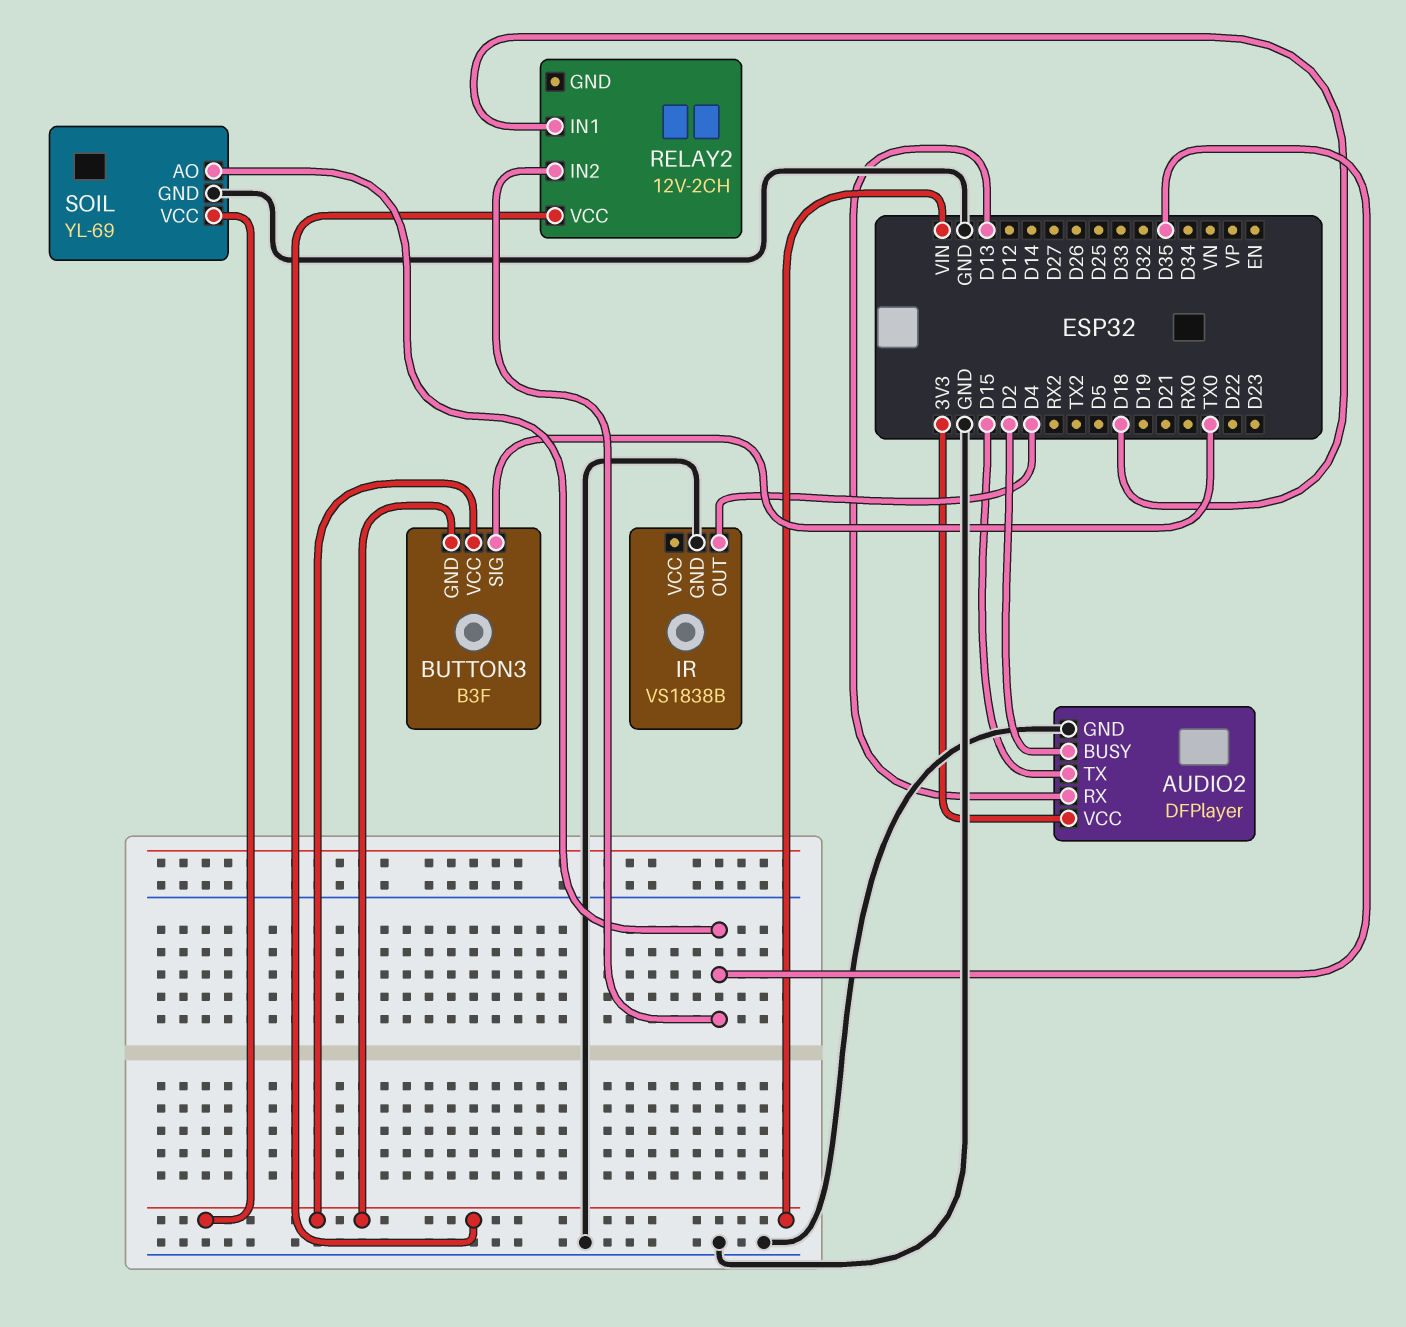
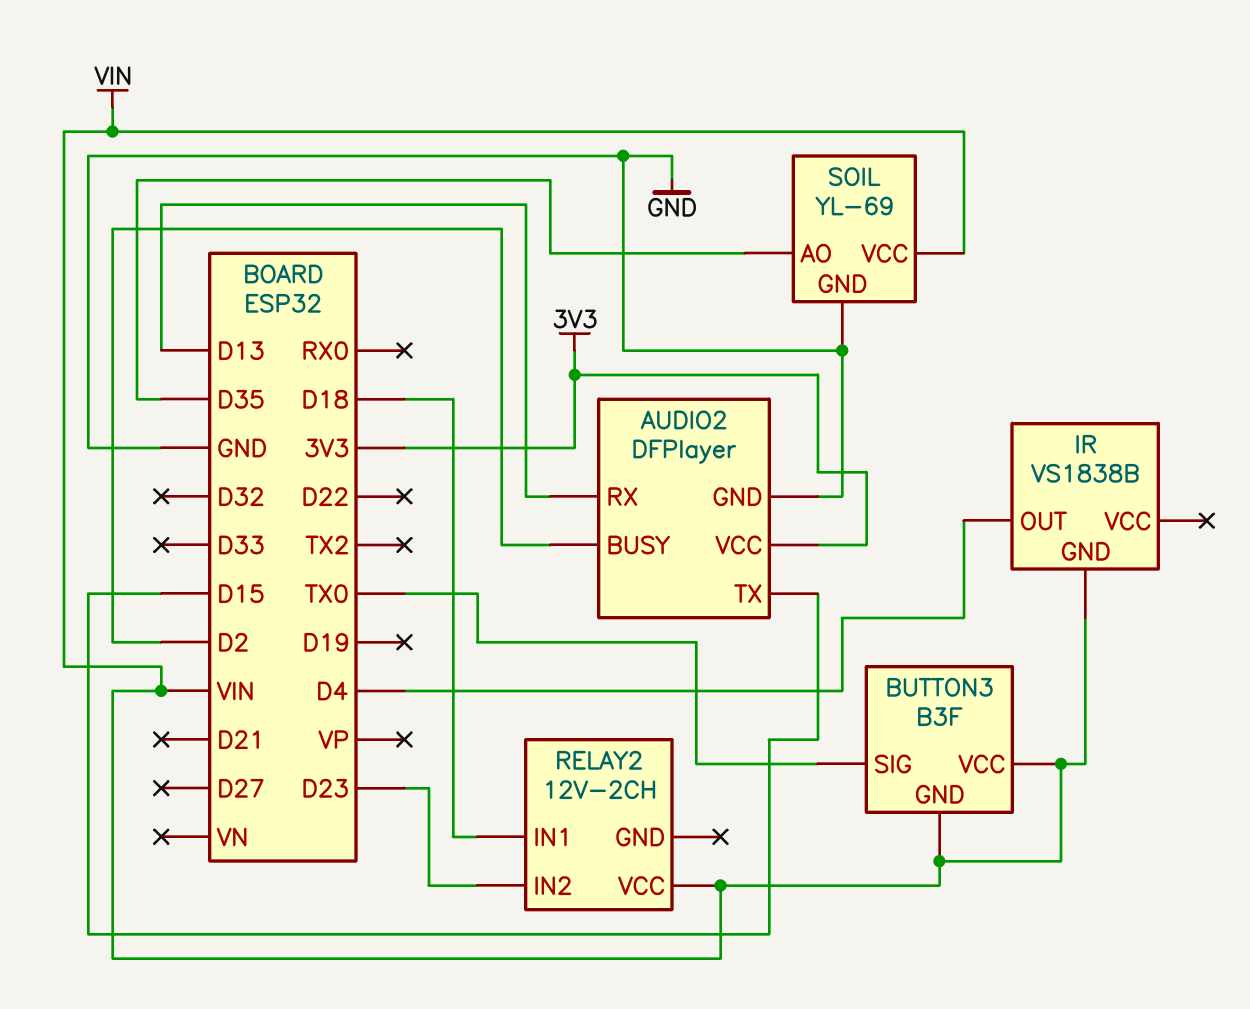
IR pin GND: GND -> VIN
RELAY2 pin IN2: D35 -> D23

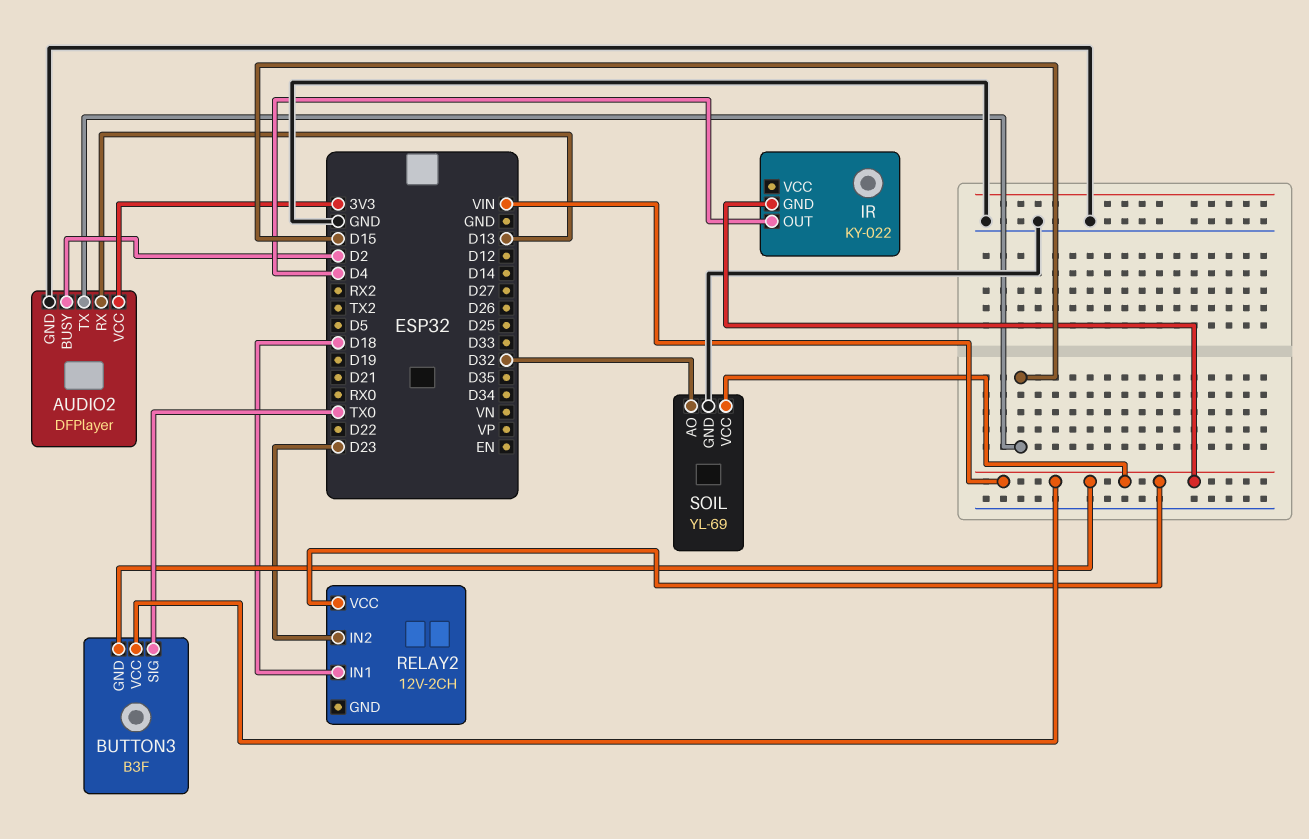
IR: VS1838B -> KY-022
SOIL pin AO: D35 -> D32

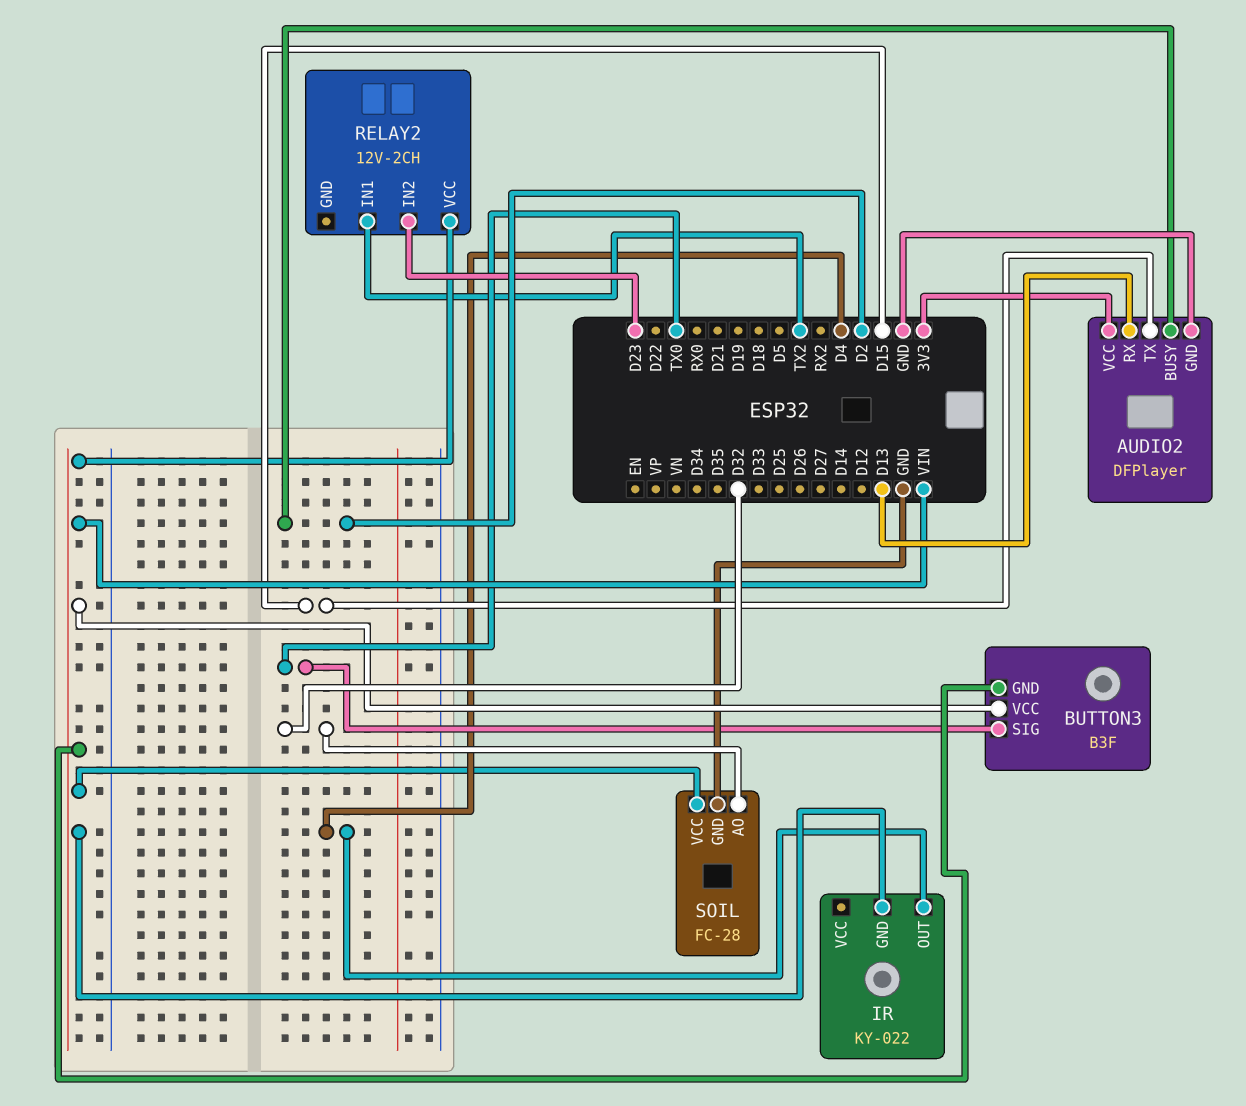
RELAY2 pin IN1: D18 -> TX2
SOIL: YL-69 -> FC-28

